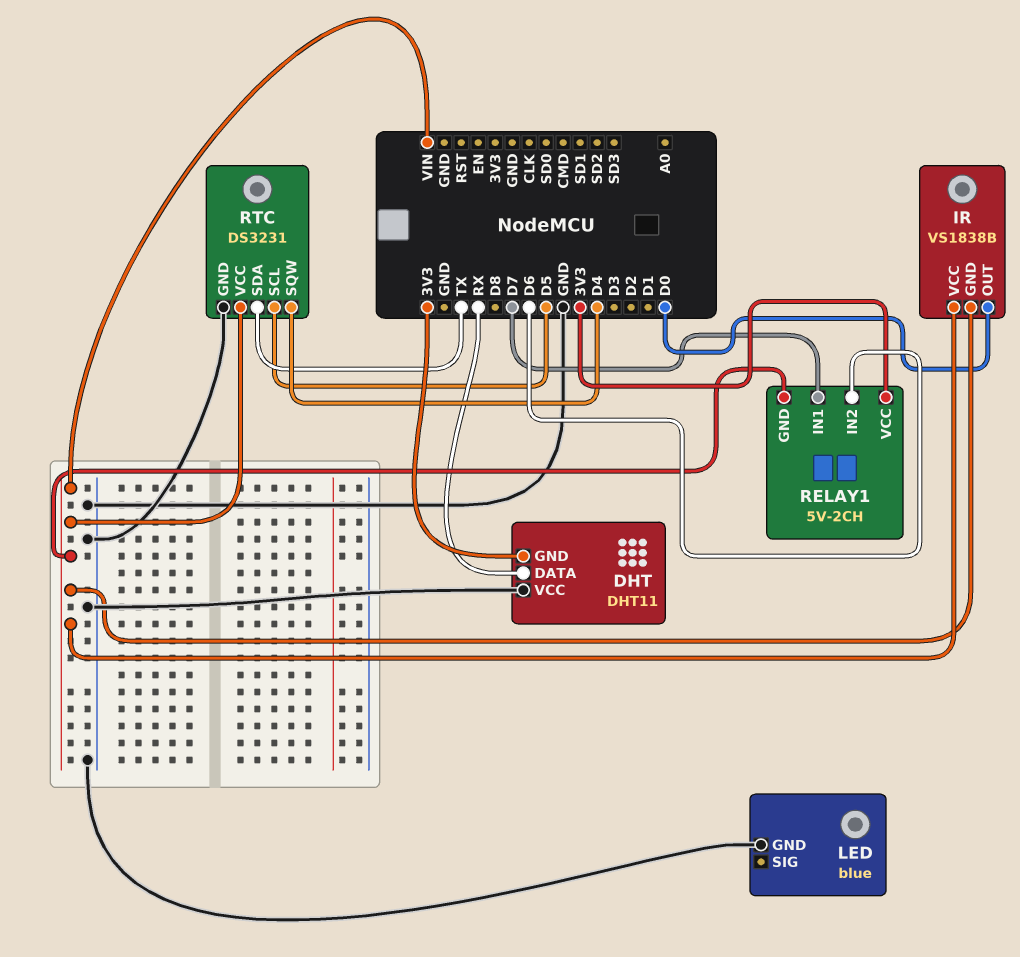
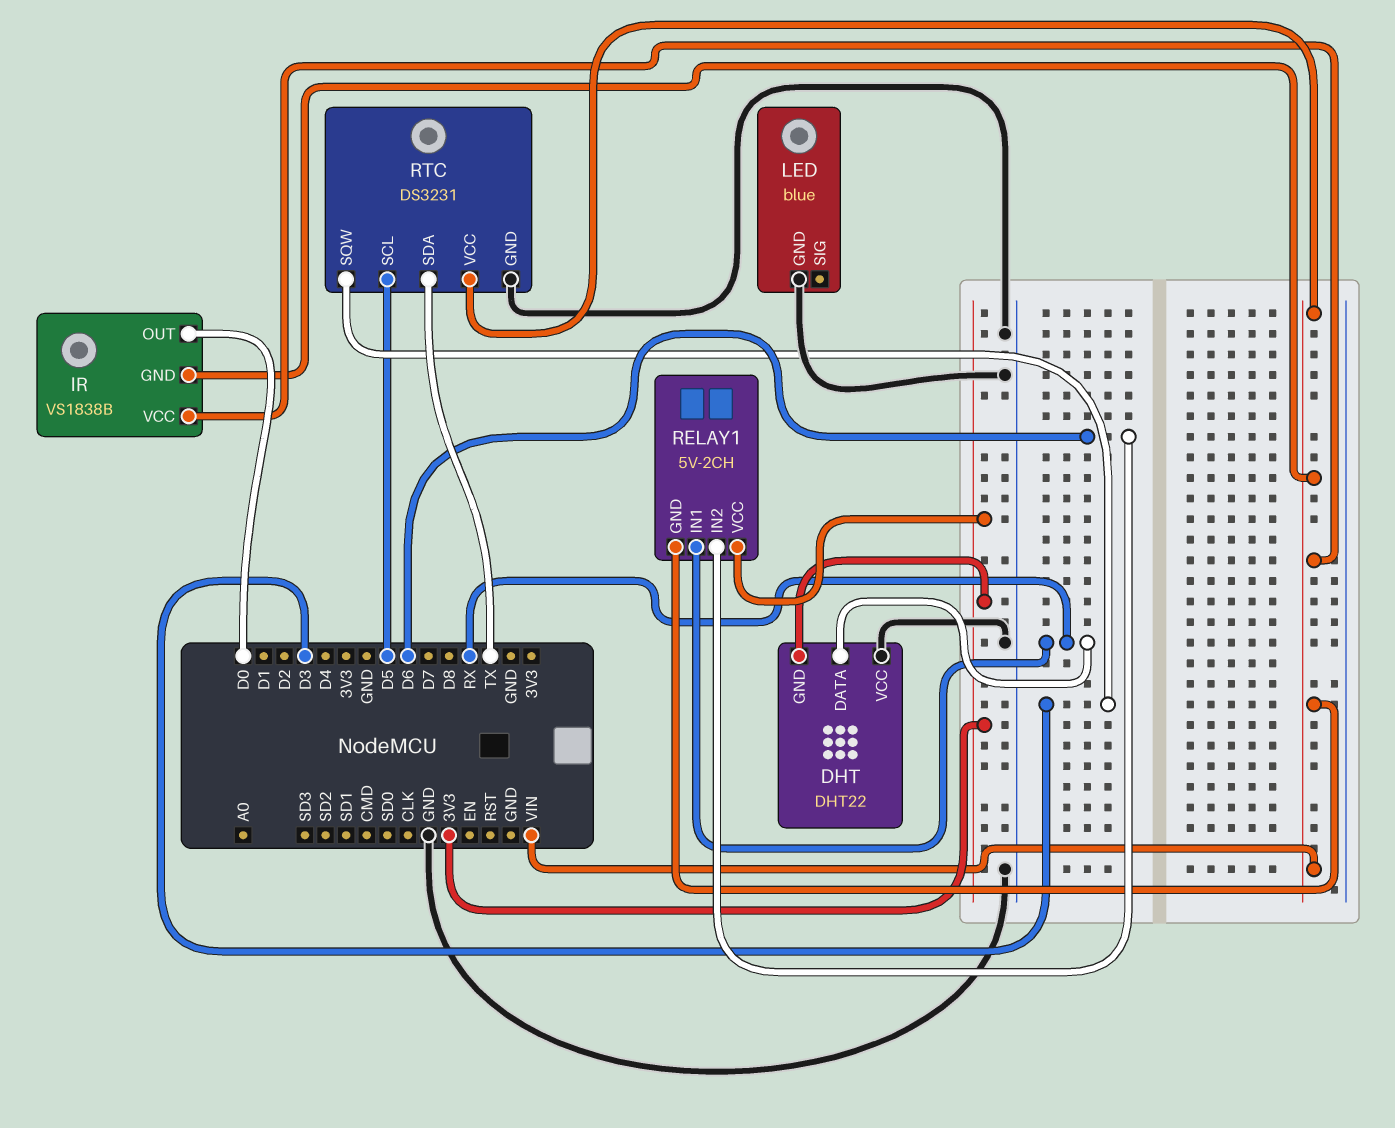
DHT: DHT11 -> DHT22
RELAY1 pin IN1: D7 -> RX
RTC pin SQW: D4 -> D3

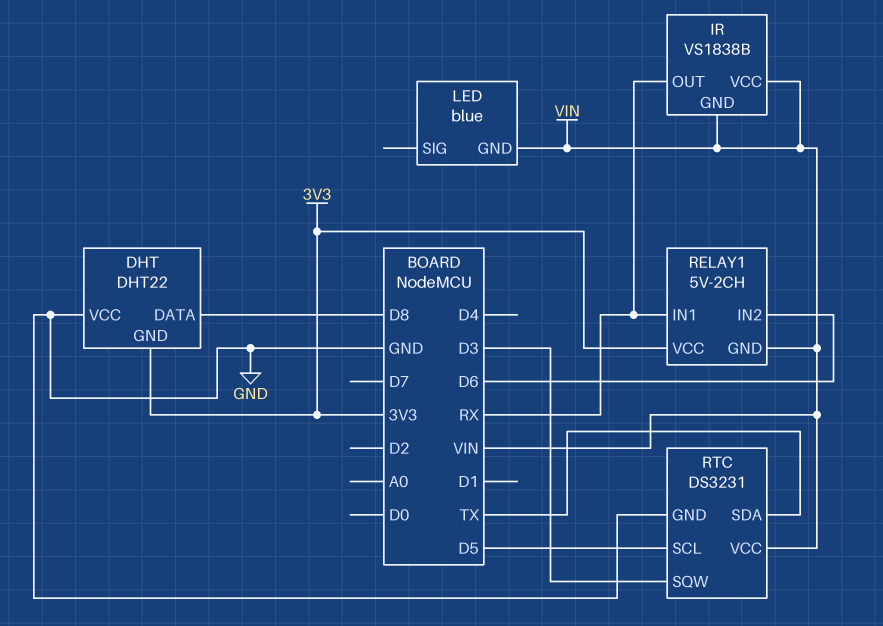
DHT pin DATA: RX -> D8
IR pin OUT: D0 -> RX
LED pin GND: GND -> VIN

